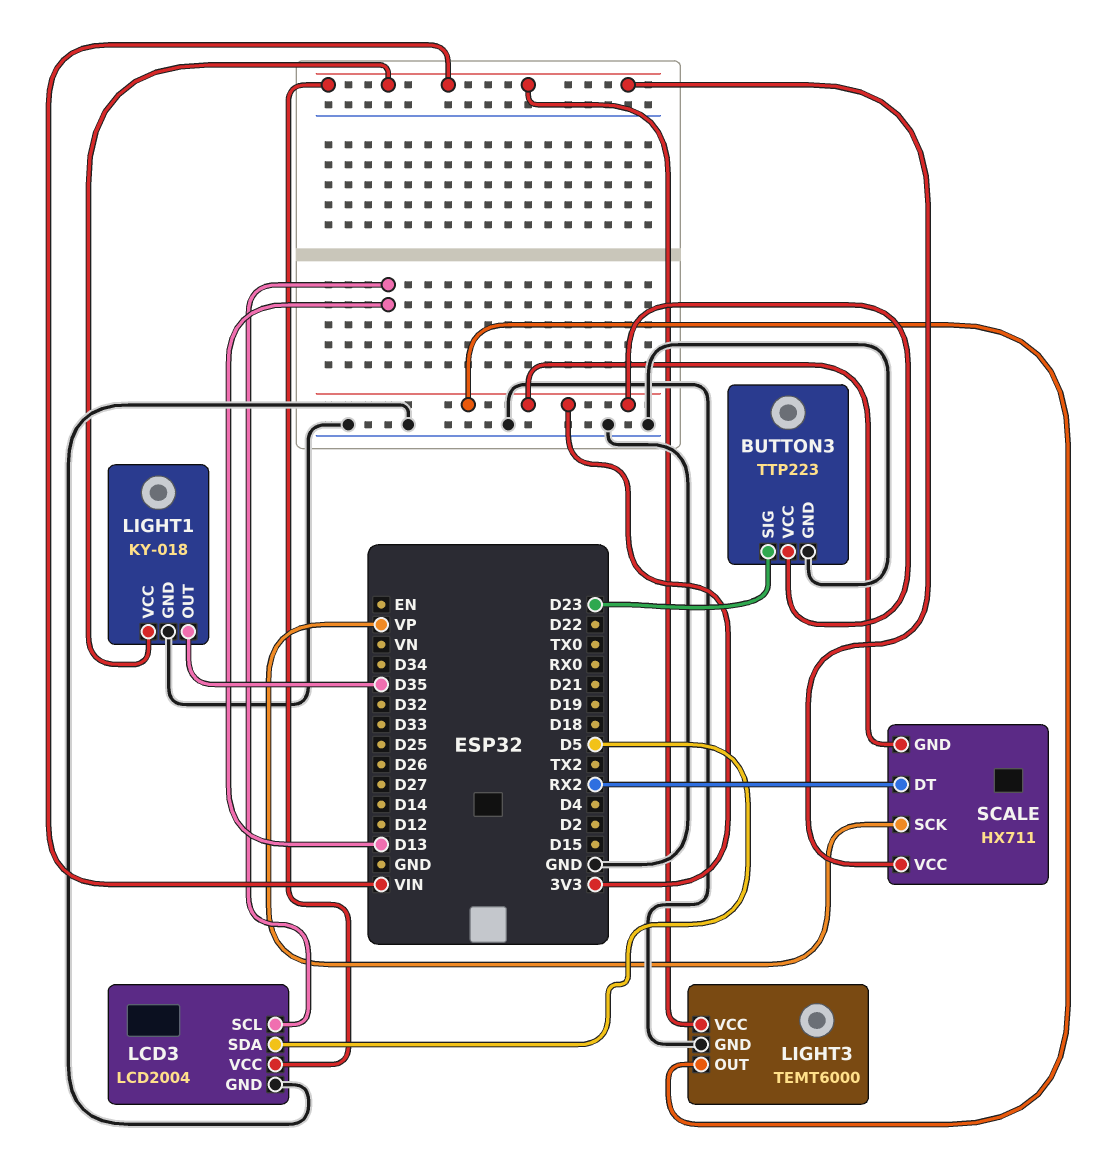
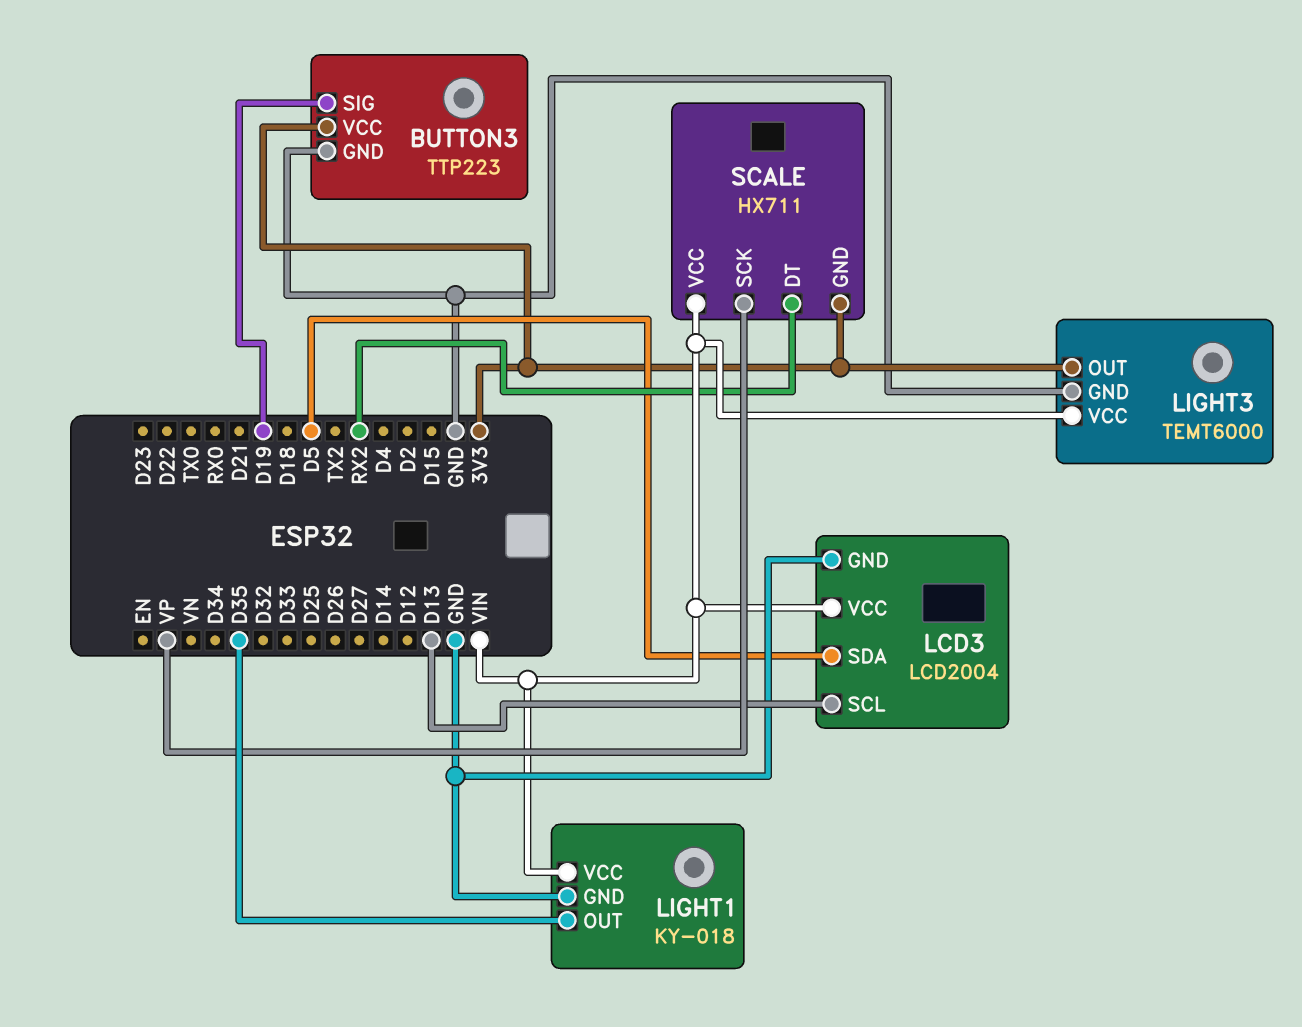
BUTTON3 pin SIG: D23 -> D19

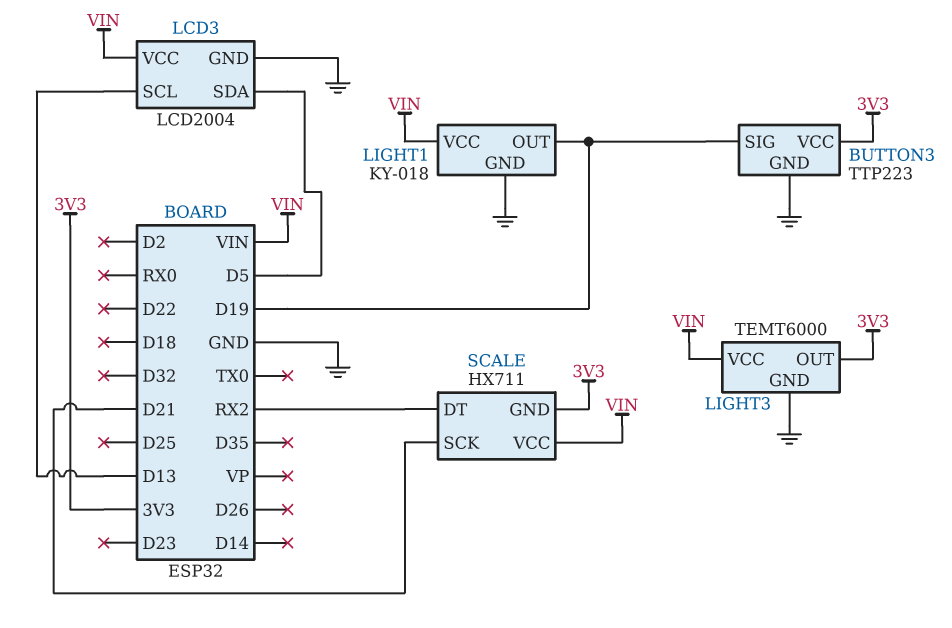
LIGHT1 pin OUT: D35 -> D19
SCALE pin SCK: VP -> D21

